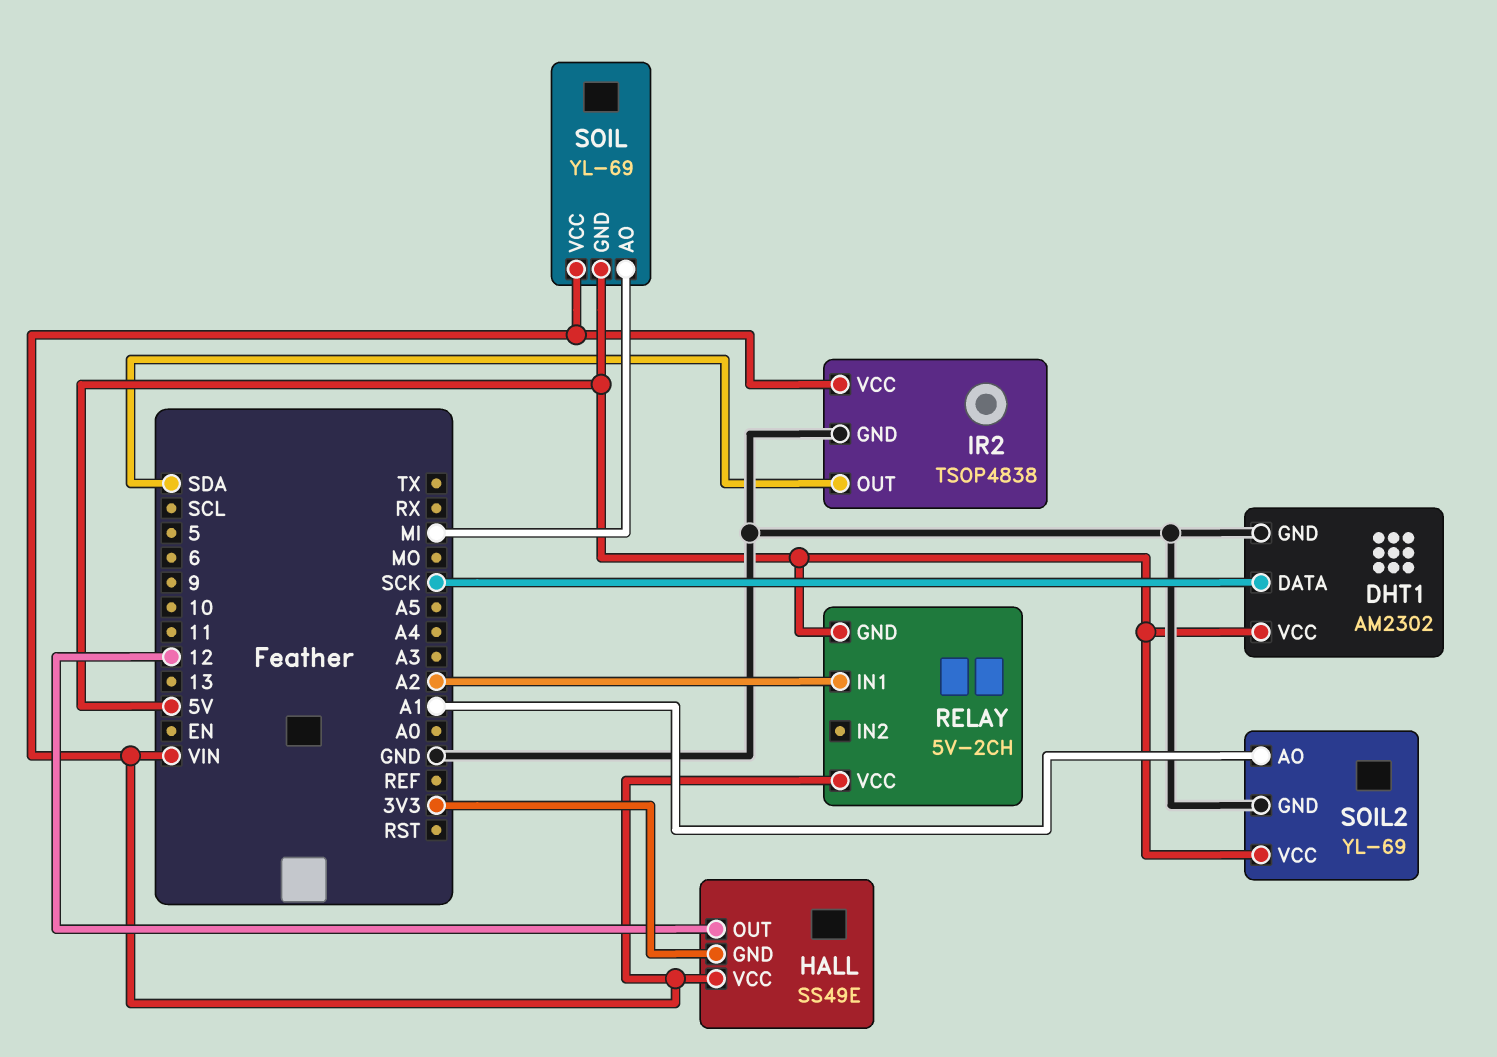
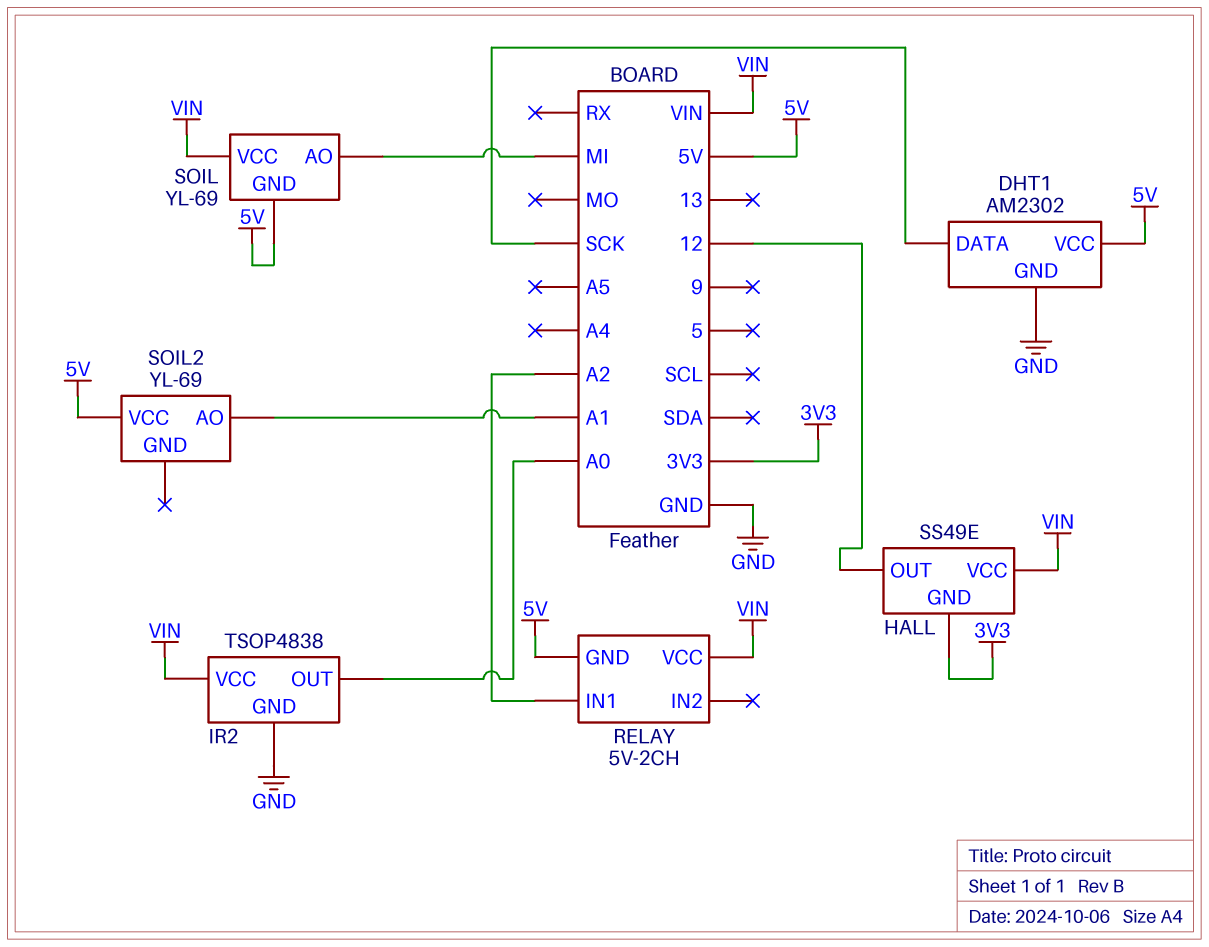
IR2 pin OUT: SDA -> A0
SOIL2 pin GND: GND -> none

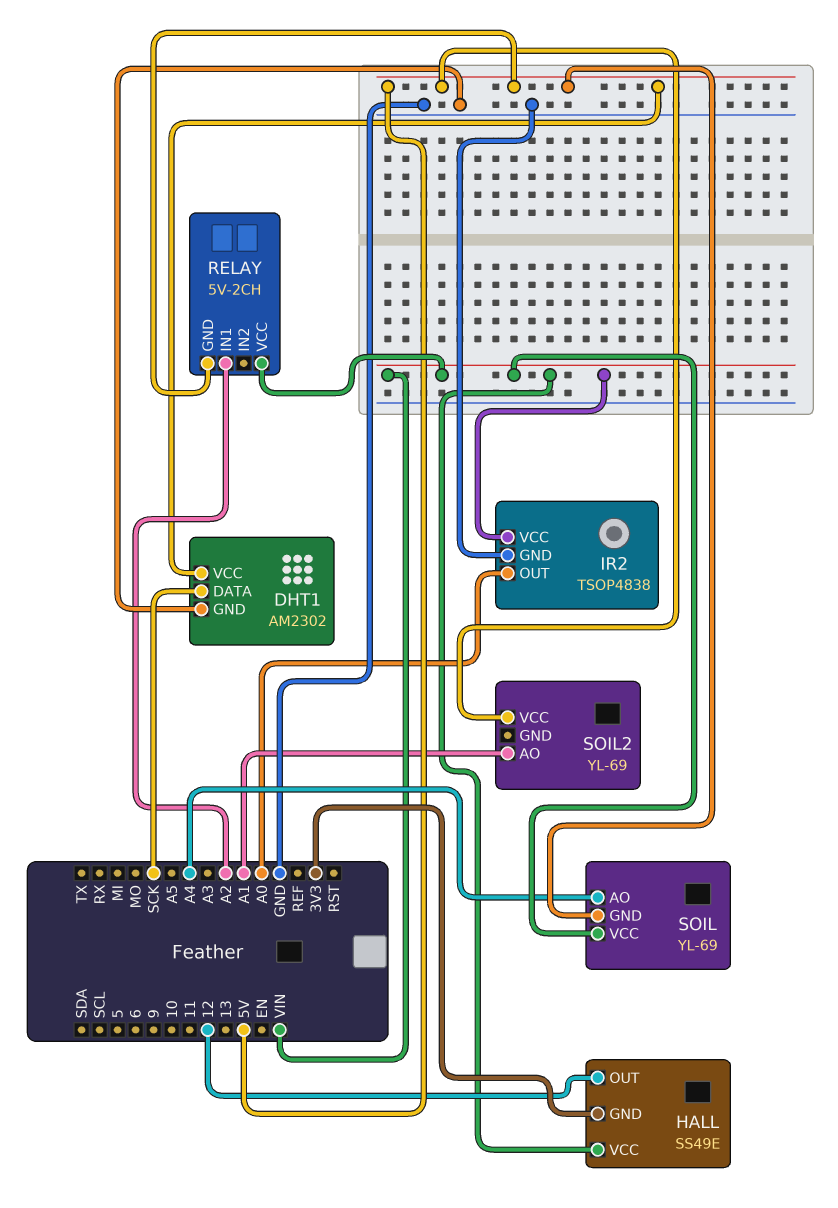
SOIL pin AO: MI -> A4

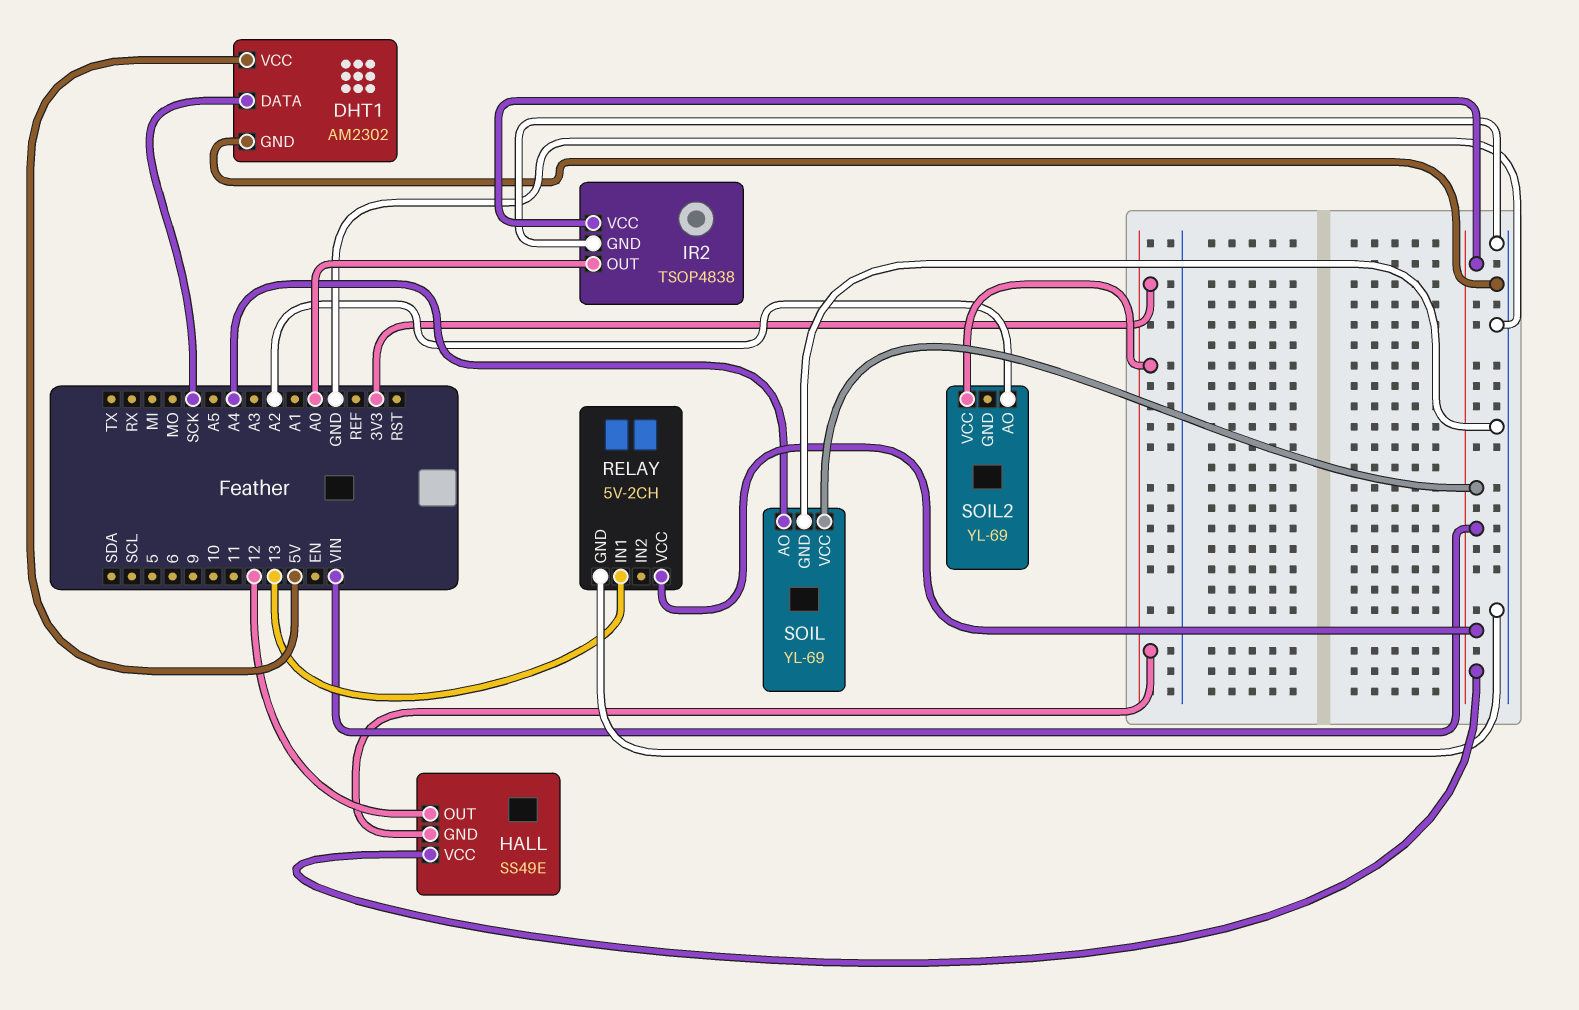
RELAY pin GND: 5V -> GND
RELAY pin IN1: A2 -> 13
SOIL pin GND: 5V -> GND
SOIL2 pin AO: A1 -> A2
SOIL2 pin VCC: 5V -> 3V3

